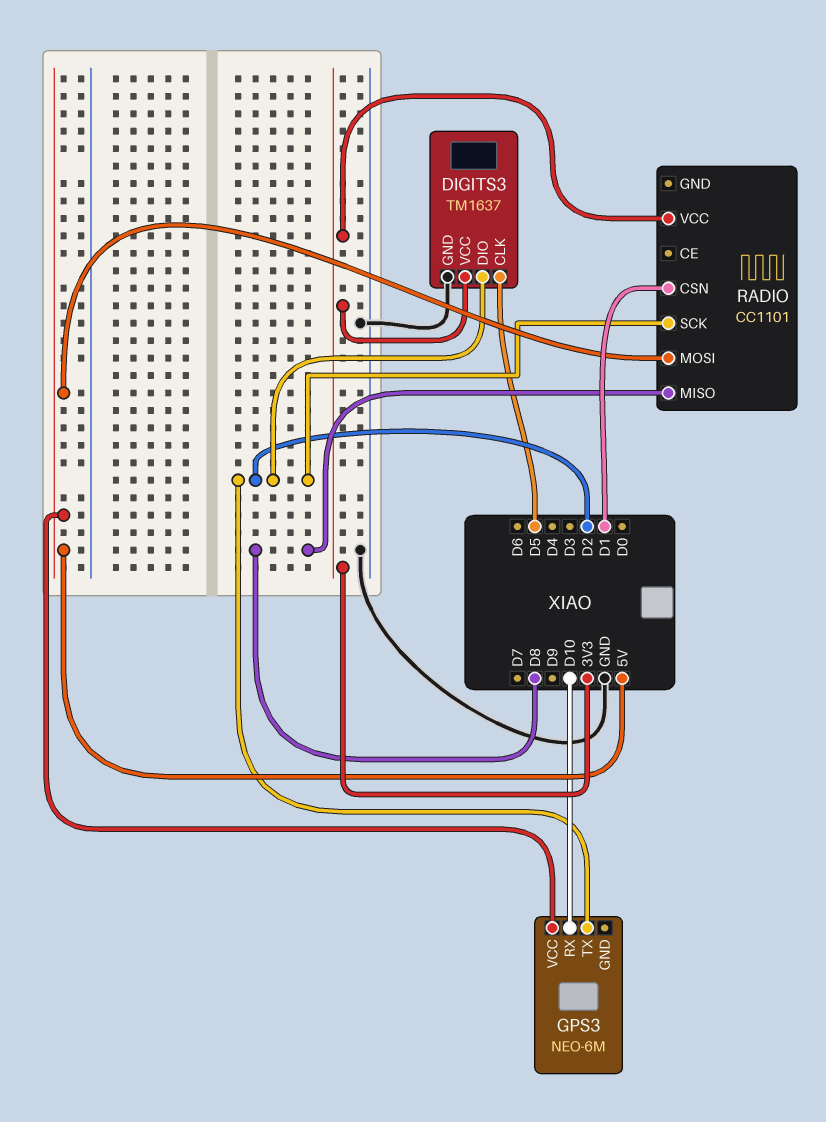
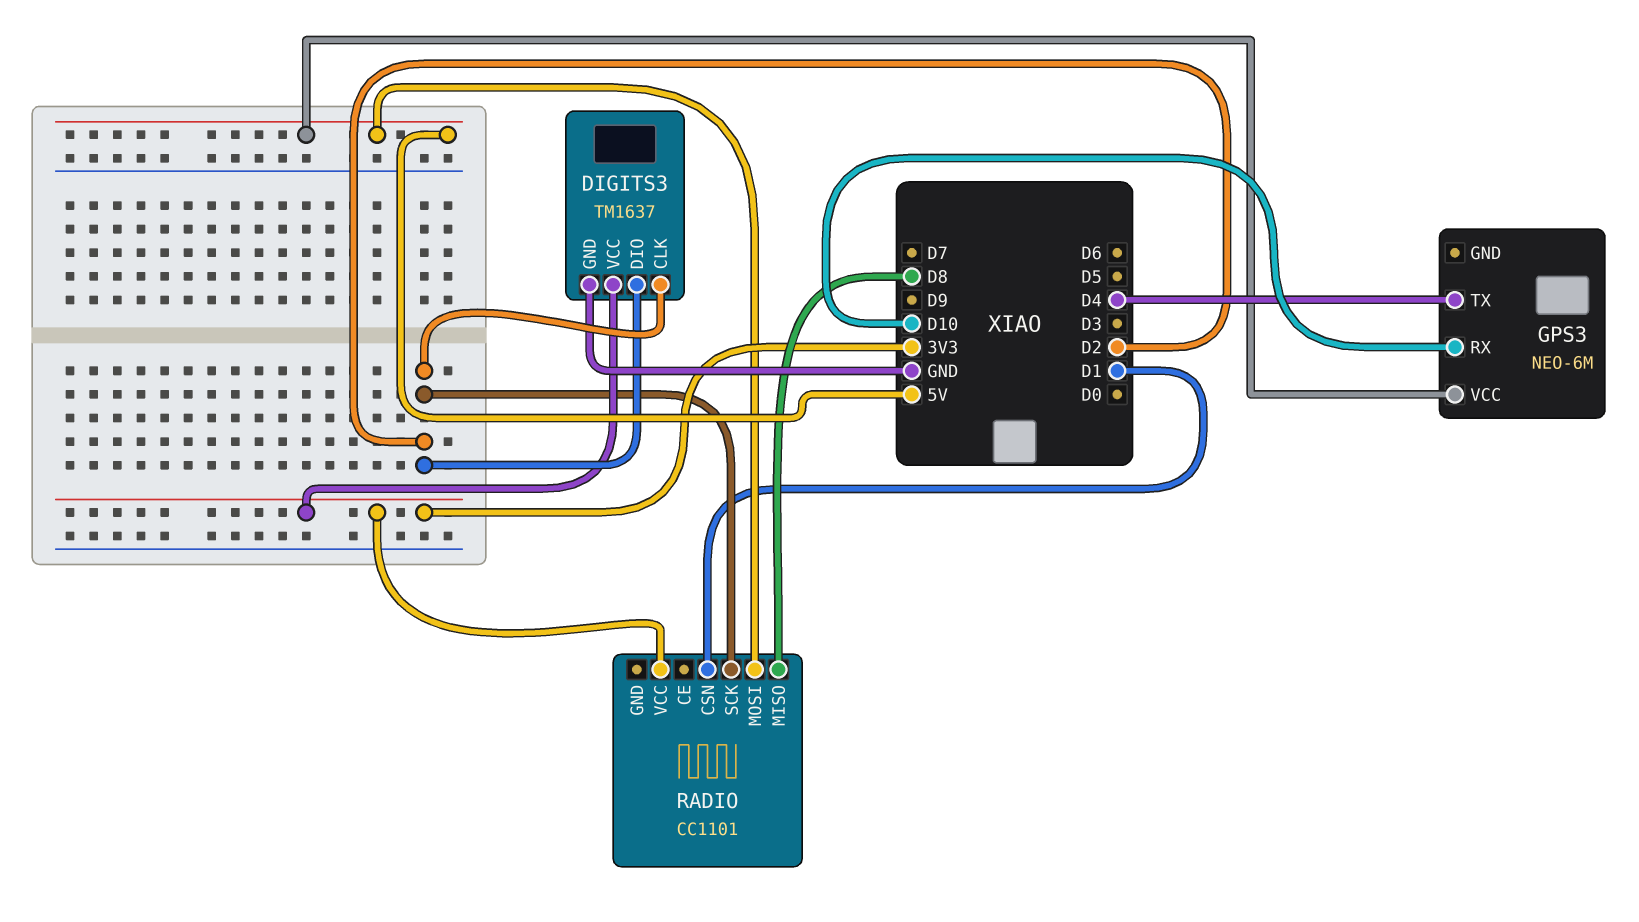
DIGITS3 pin CLK: D5 -> D2
GPS3 pin TX: D2 -> D4

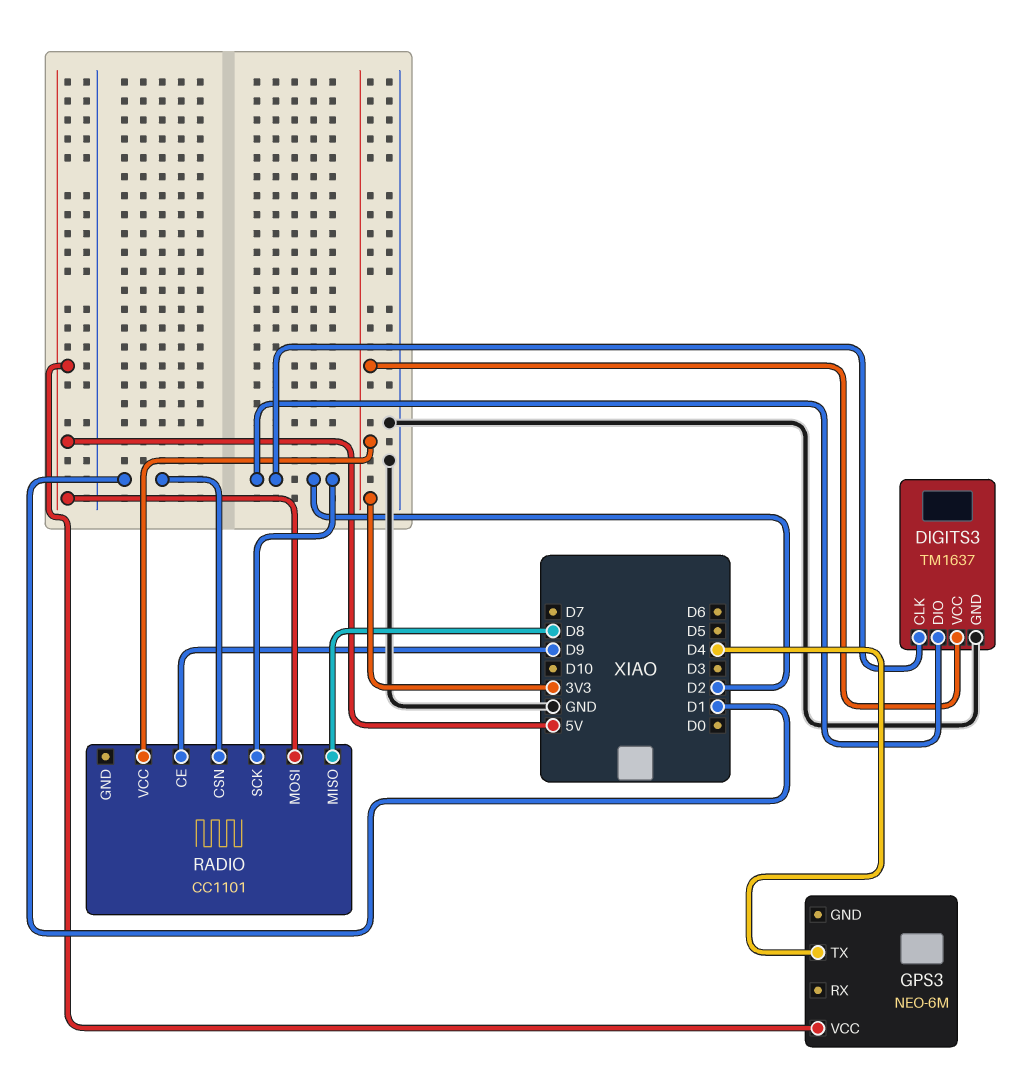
GPS3 pin RX: D10 -> none
RADIO pin CE: none -> D9

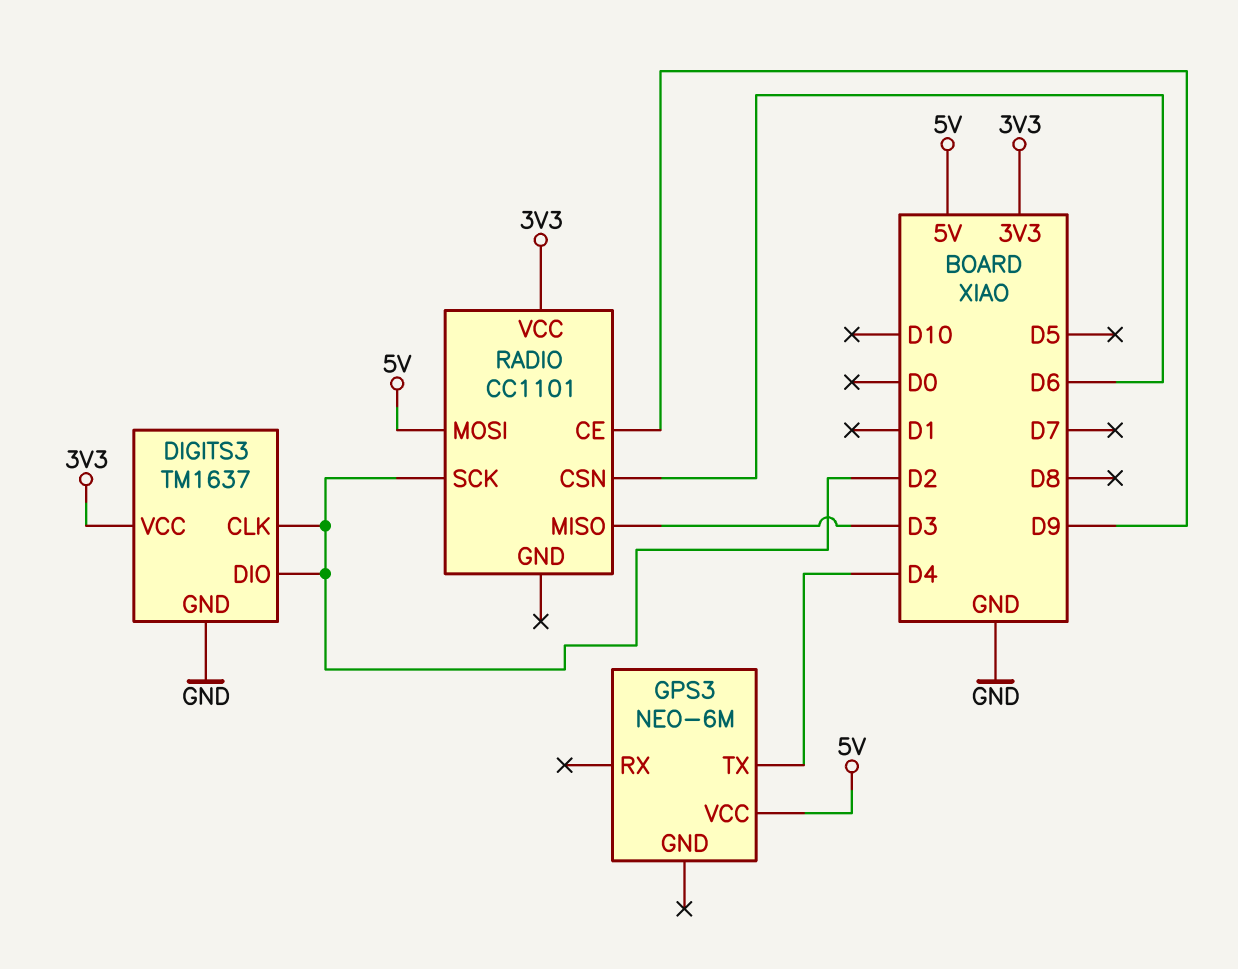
RADIO pin CSN: D1 -> D6
RADIO pin MISO: D8 -> D3

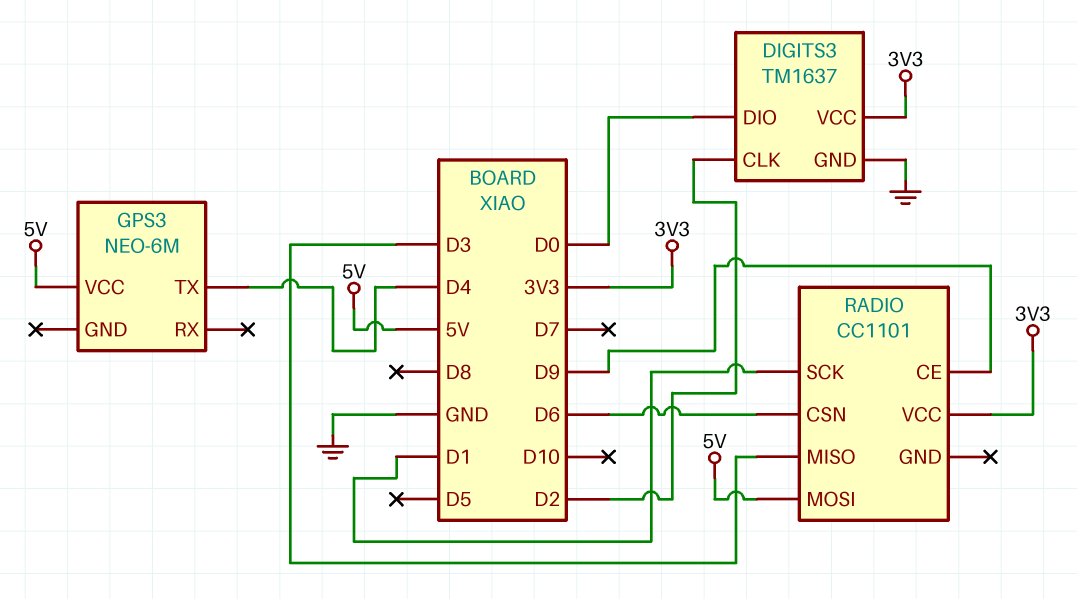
DIGITS3 pin DIO: D2 -> D0
RADIO pin SCK: D2 -> D1

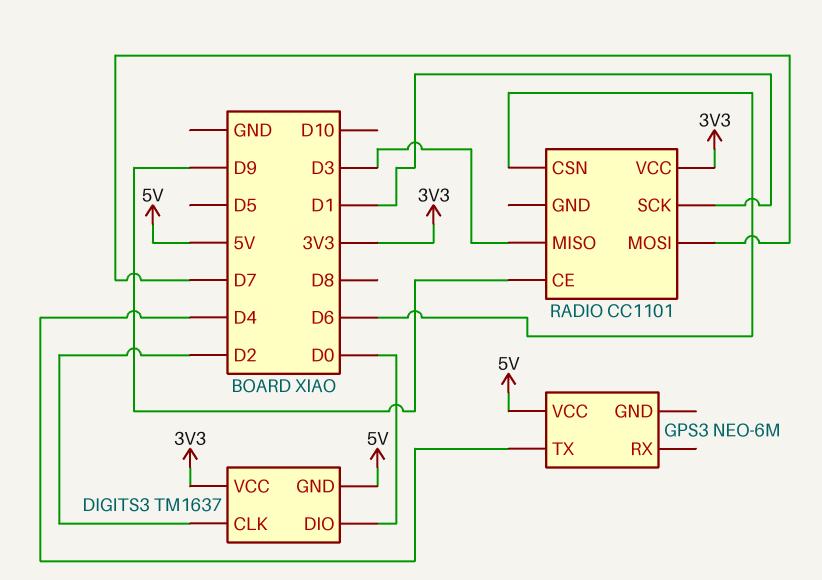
DIGITS3 pin GND: GND -> 5V
RADIO pin MOSI: 5V -> D7

